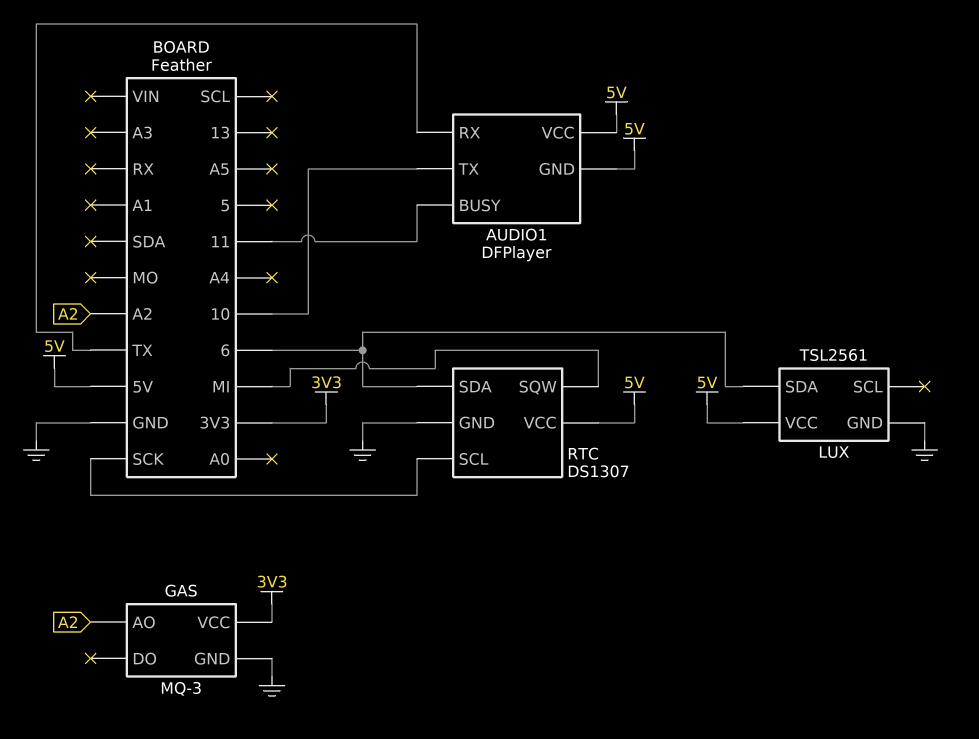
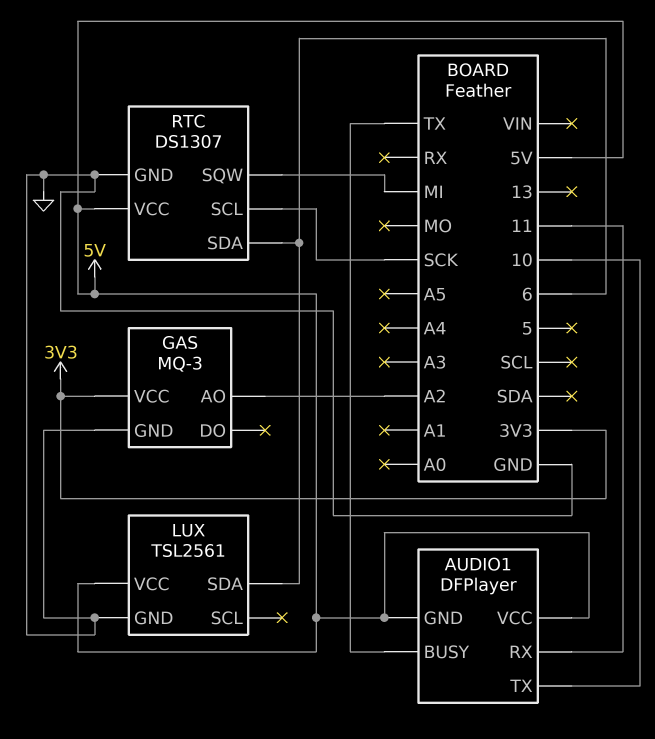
AUDIO1 pin BUSY: 11 -> TX
AUDIO1 pin RX: TX -> 11

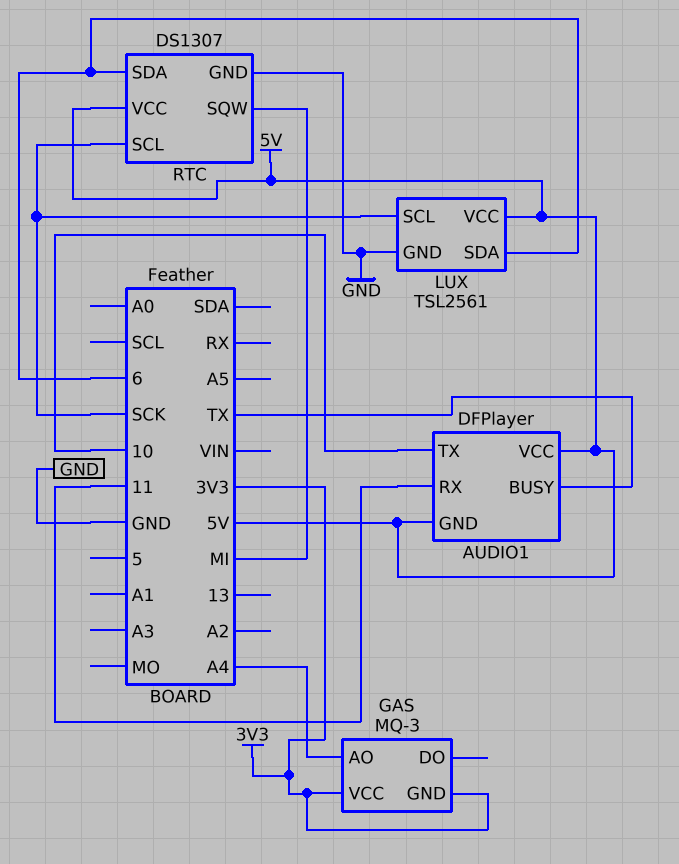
GAS pin AO: A2 -> A4
GAS pin GND: GND -> 3V3
LUX pin SCL: none -> SCK

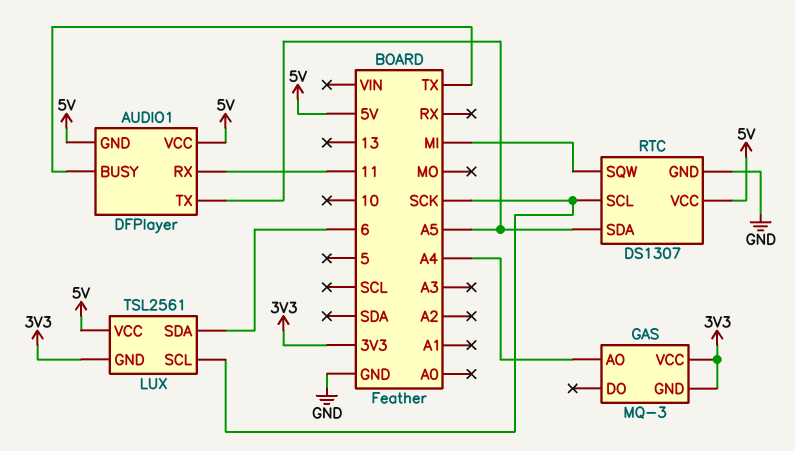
AUDIO1 pin TX: 10 -> A5
LUX pin GND: GND -> 3V3
RTC pin SDA: 6 -> A5

